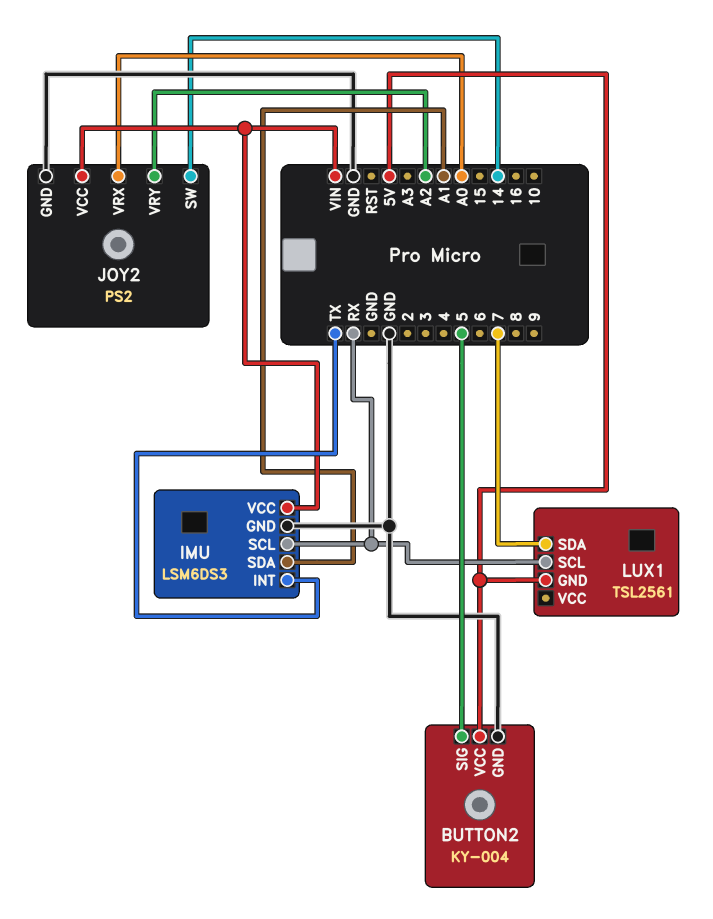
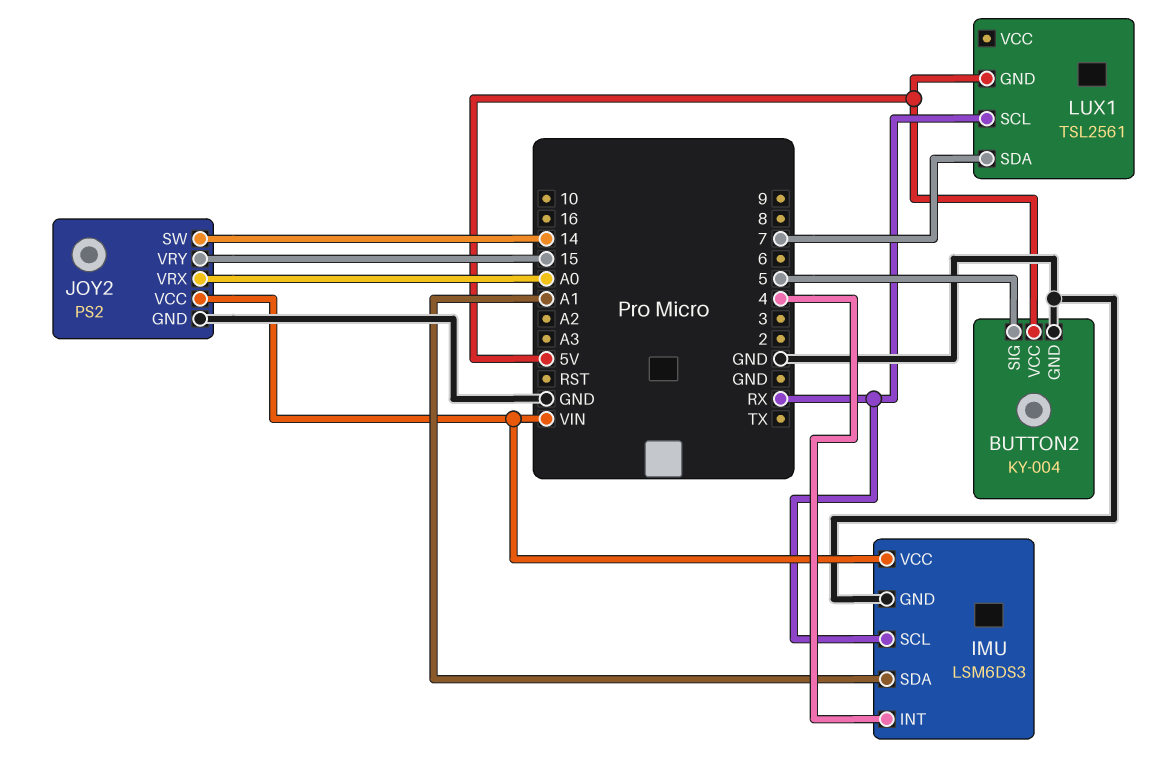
IMU pin INT: TX -> 4
JOY2 pin VRY: A2 -> 15

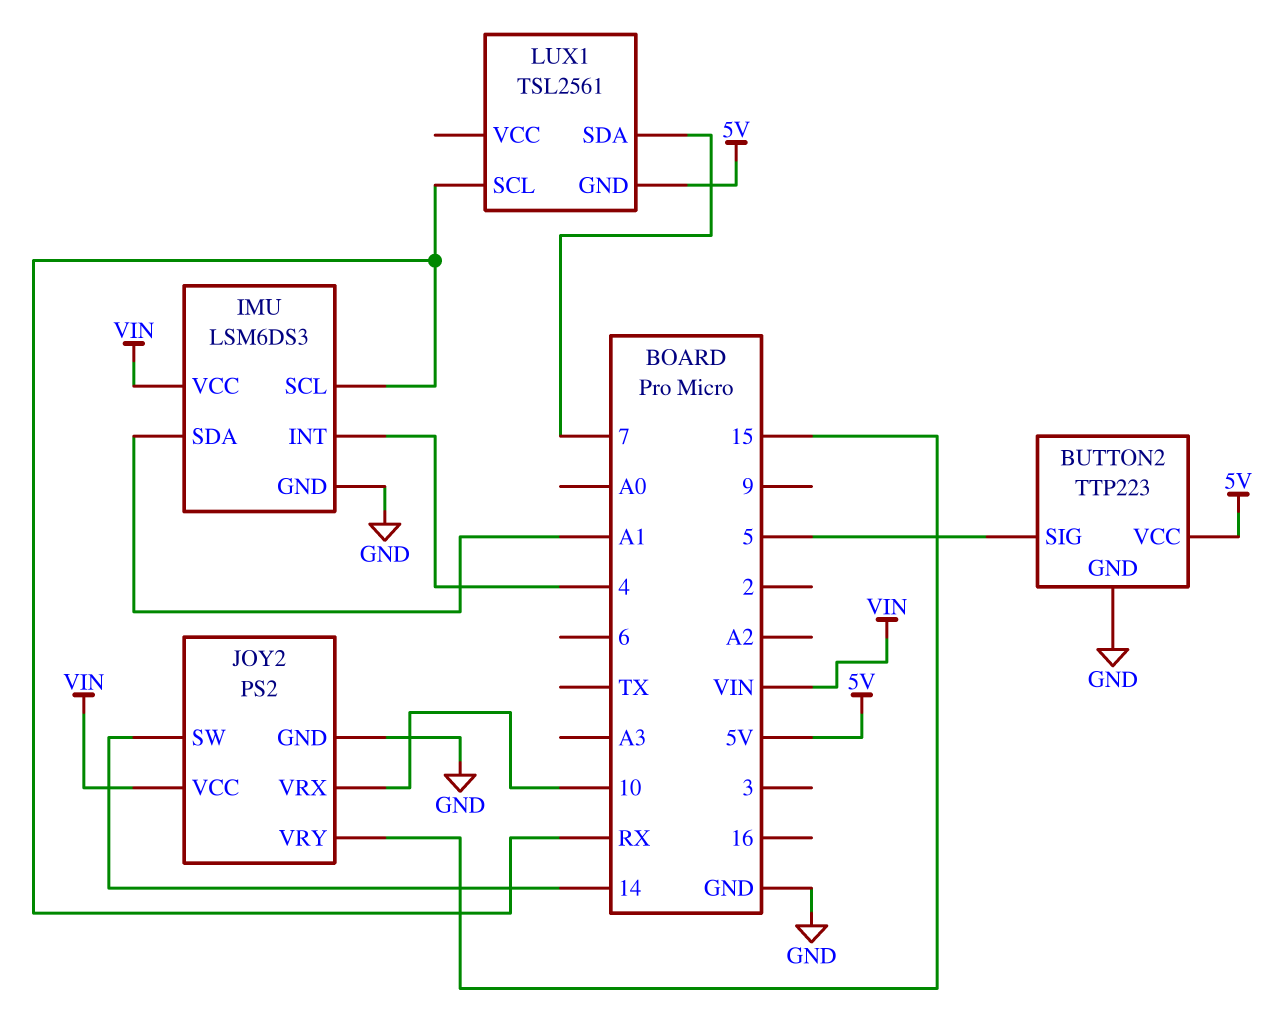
BUTTON2: KY-004 -> TTP223
JOY2 pin VRX: A0 -> 10

